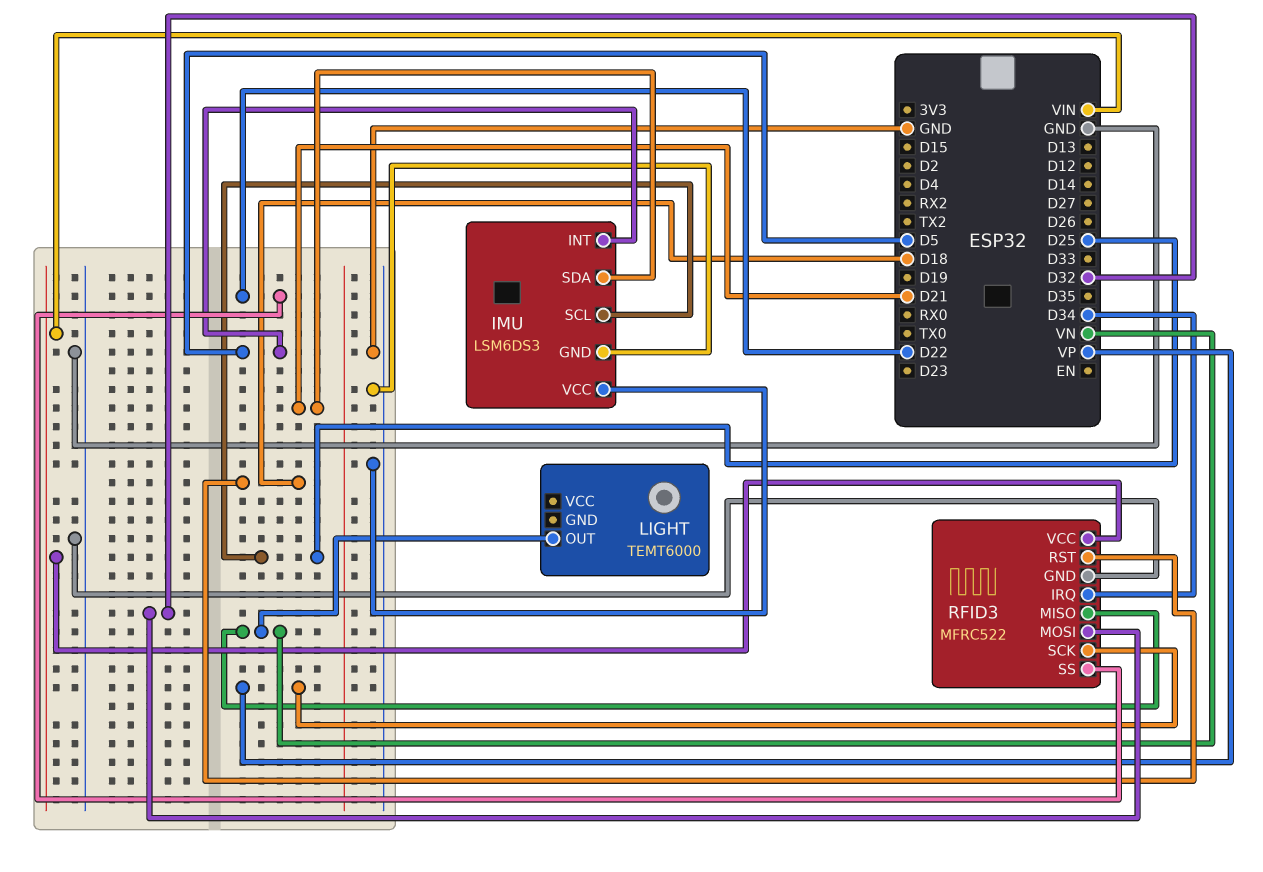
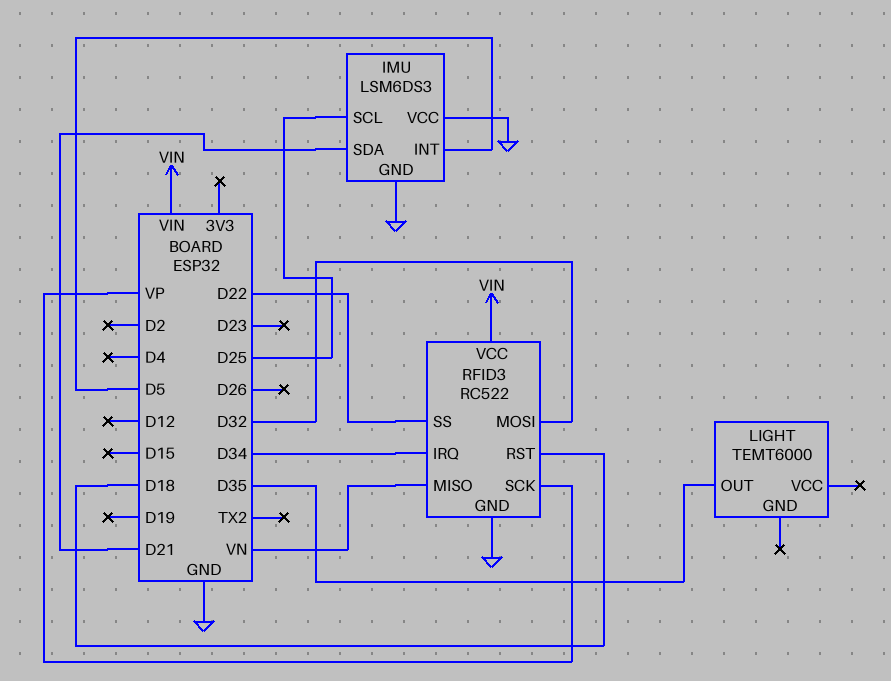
LIGHT pin OUT: VN -> D35
RFID3: MFRC522 -> RC522

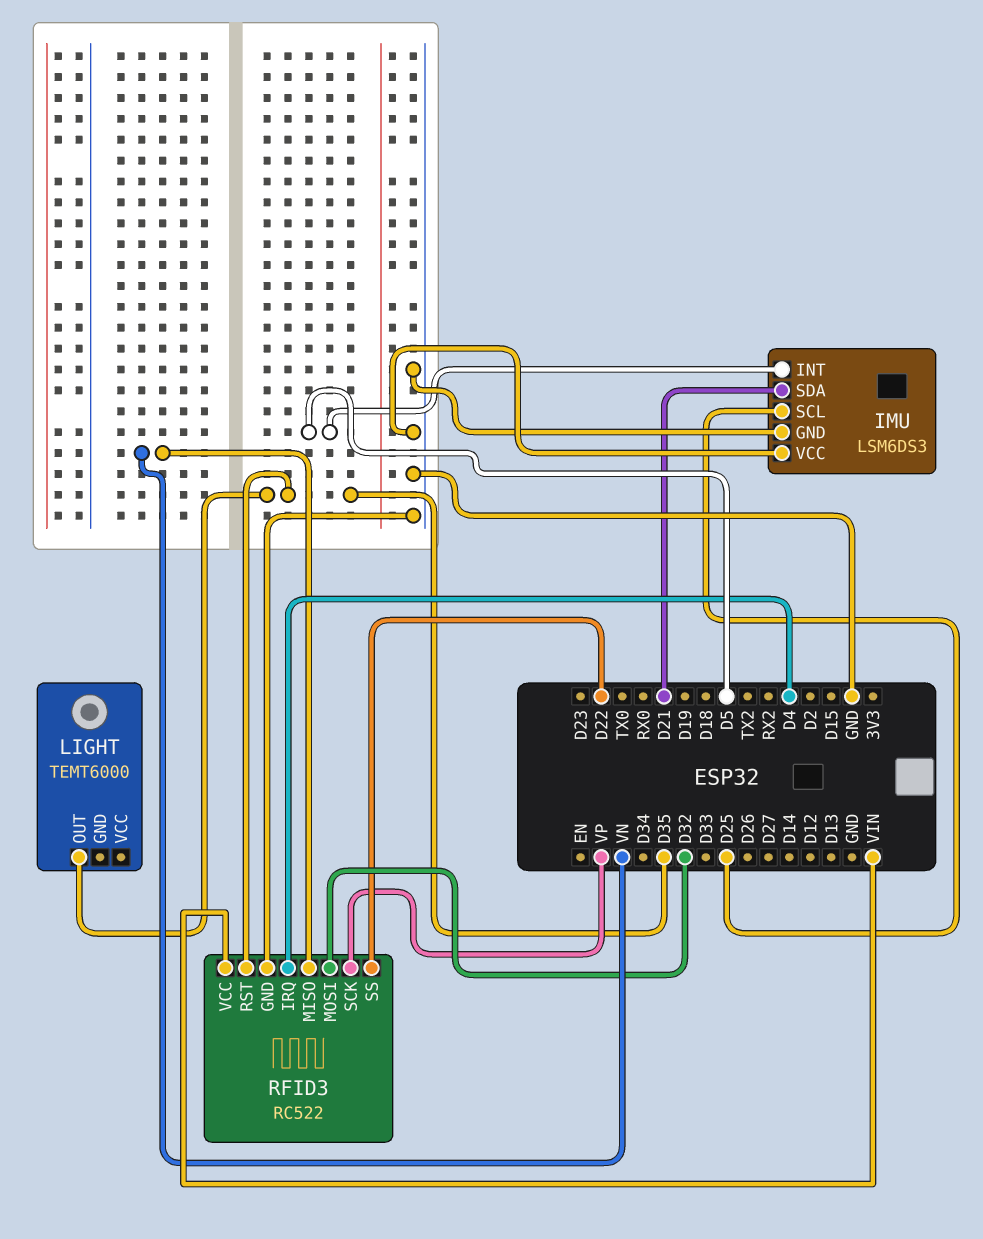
RFID3 pin IRQ: D34 -> D4
RFID3 pin RST: D18 -> D35

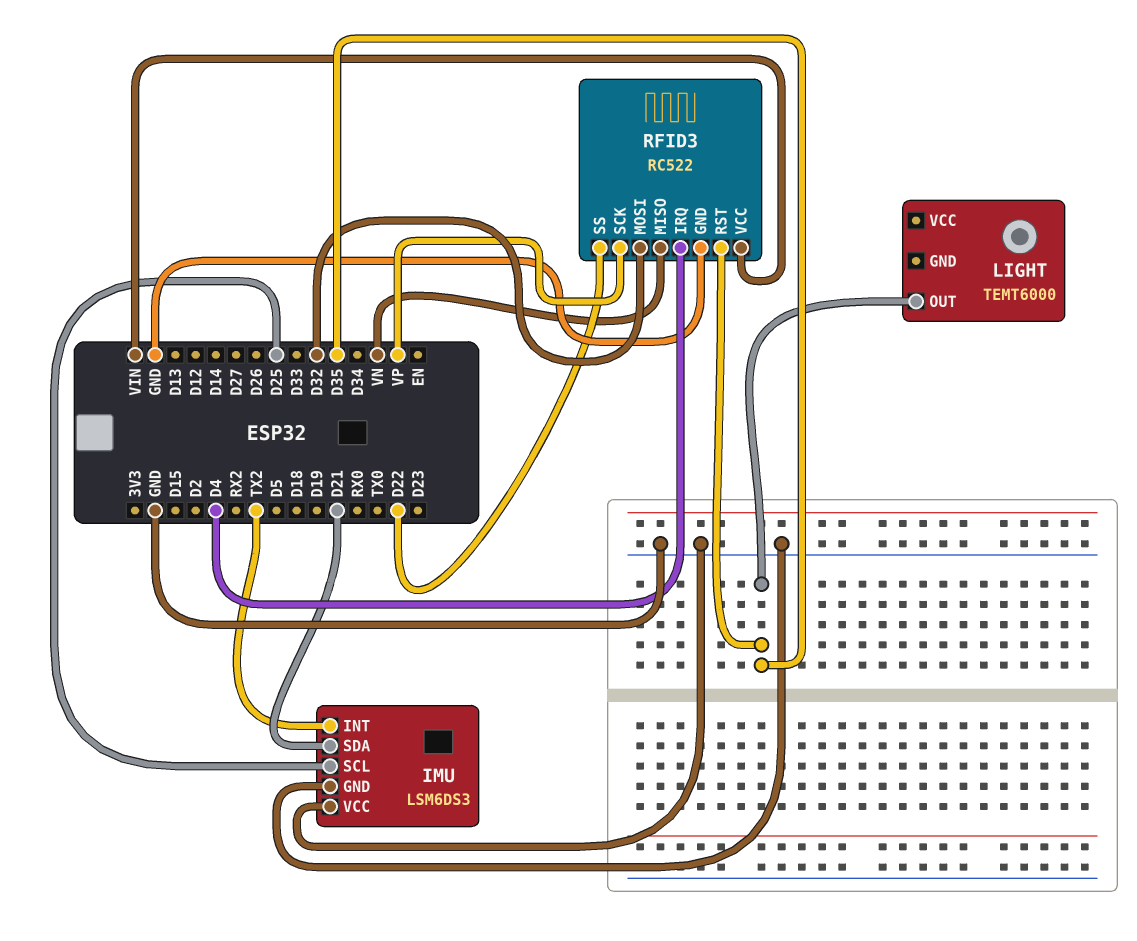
IMU pin INT: D5 -> TX2

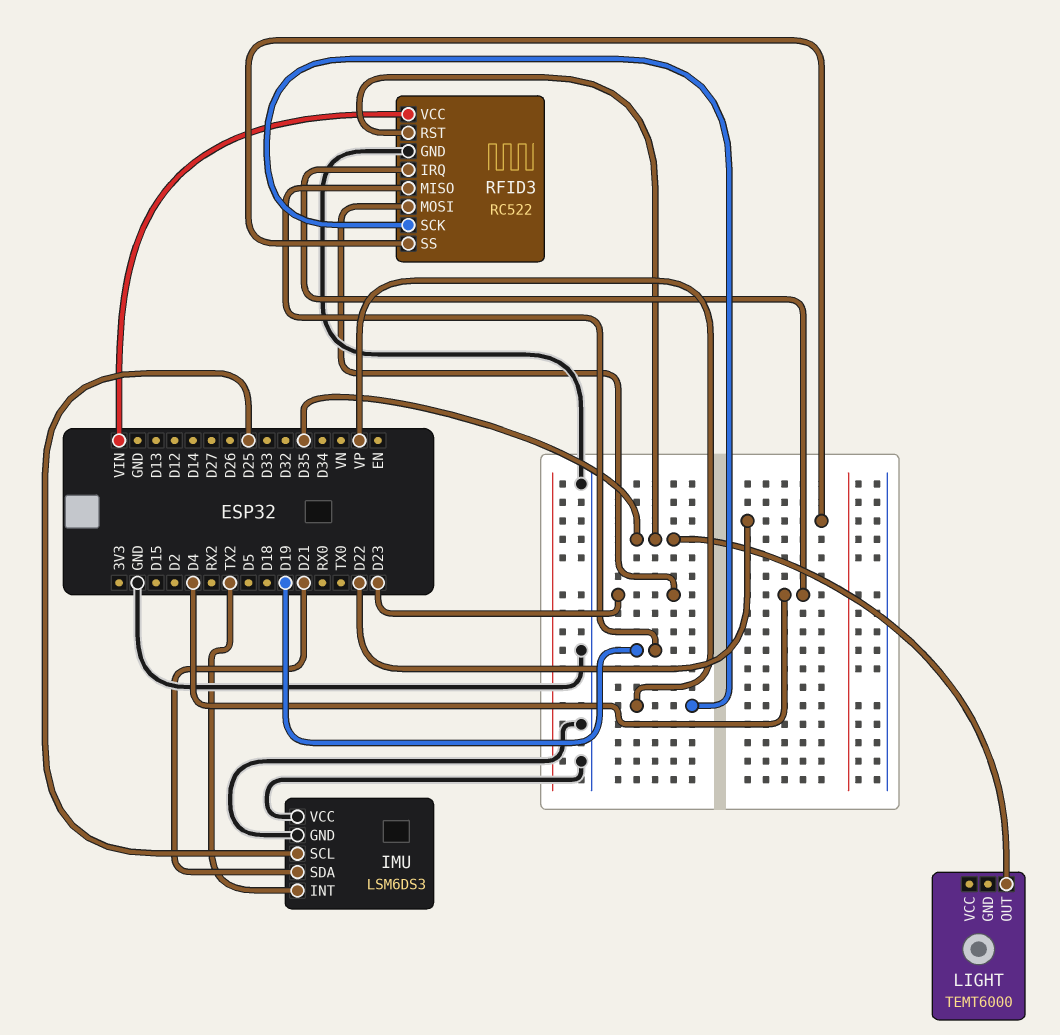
RFID3 pin MISO: VN -> D19
RFID3 pin MOSI: D32 -> D23

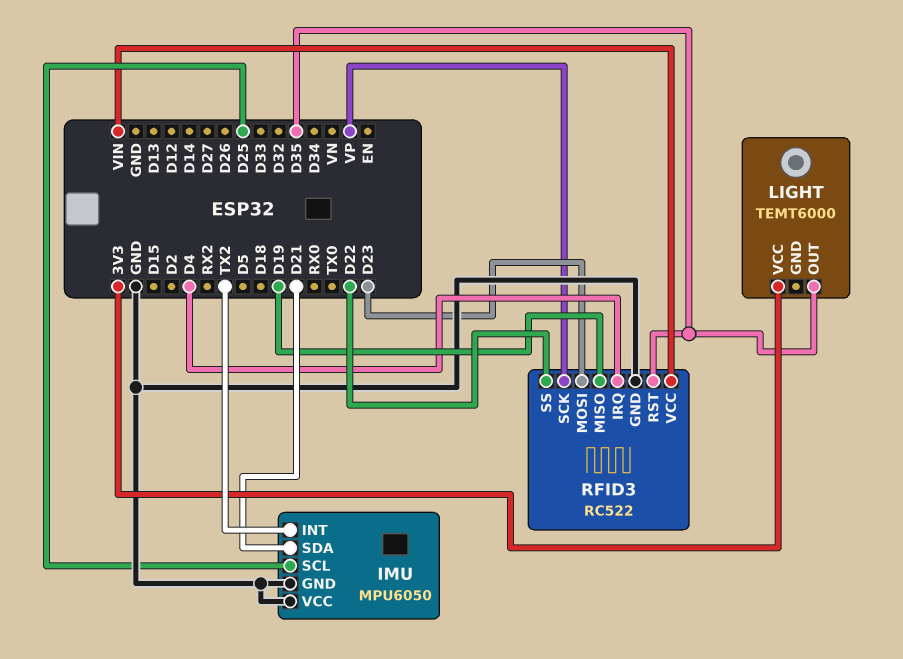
IMU: LSM6DS3 -> MPU6050
LIGHT pin VCC: none -> 3V3

